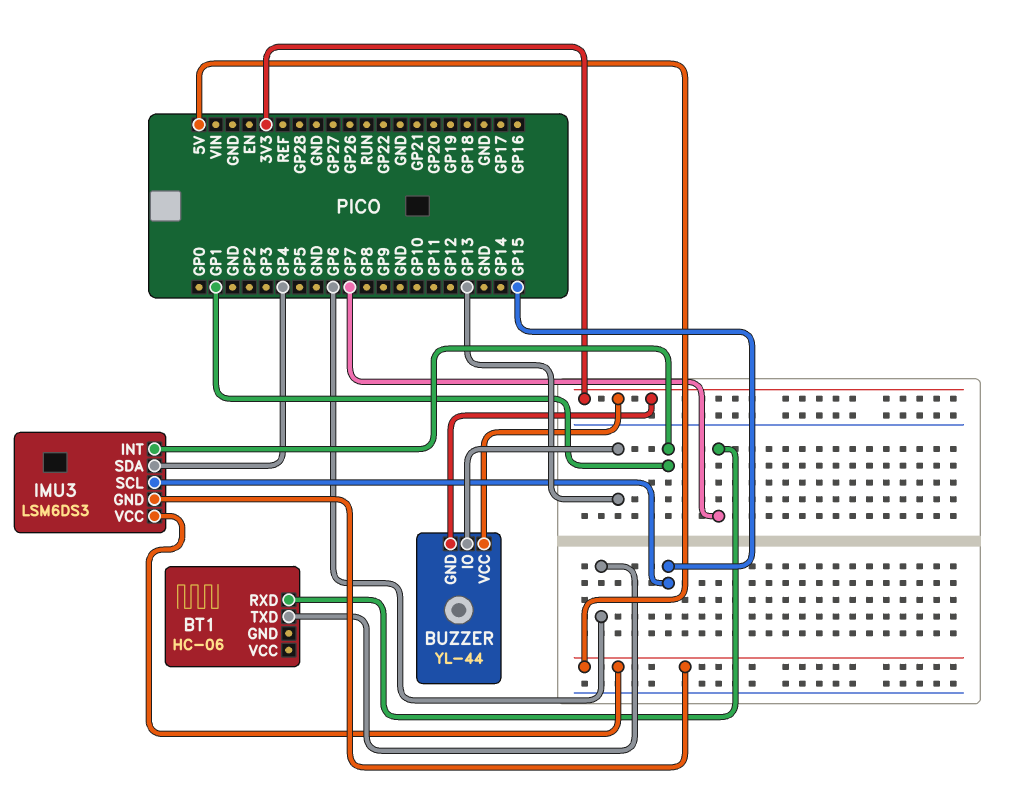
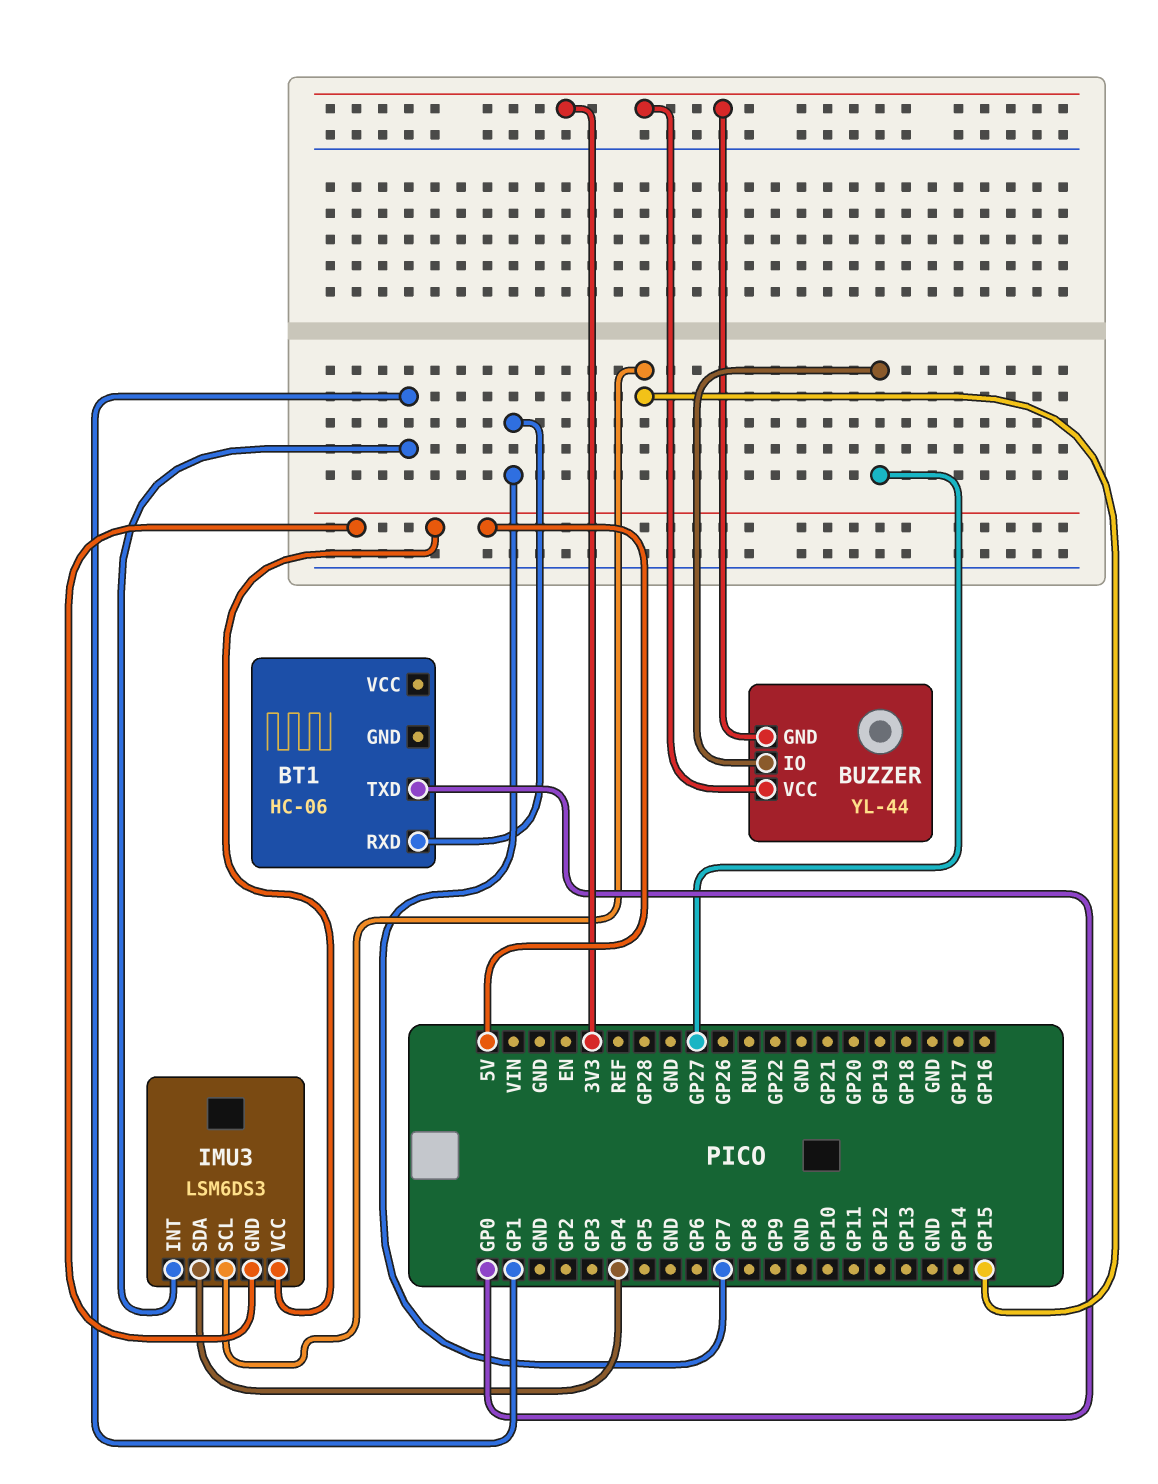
BT1 pin TXD: GP6 -> GP0
BUZZER pin IO: GP13 -> GP27

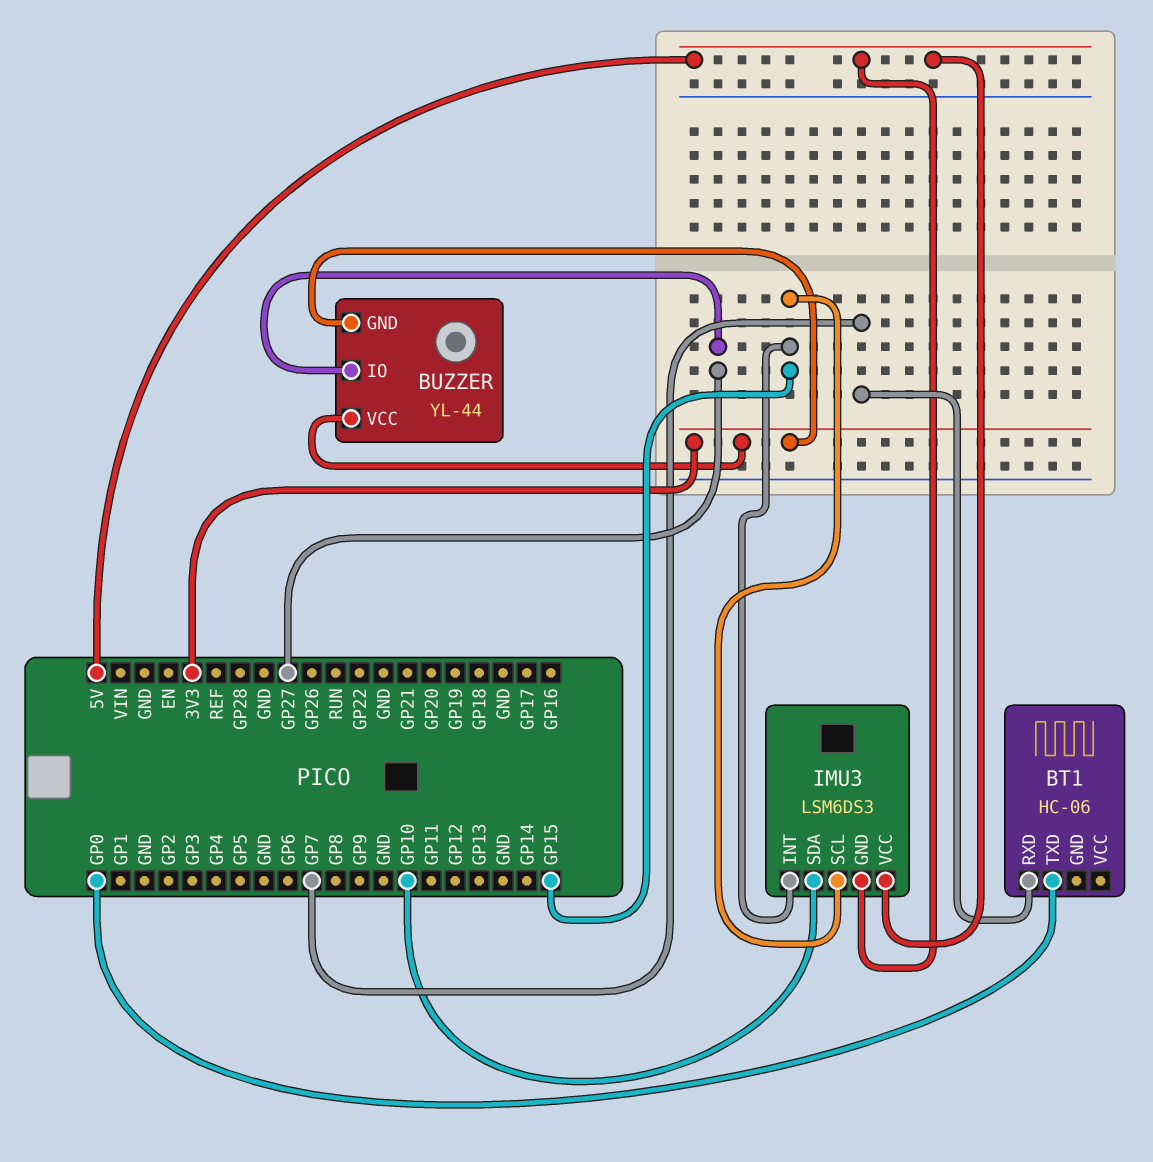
IMU3 pin INT: GP1 -> GP15
IMU3 pin SDA: GP4 -> GP10

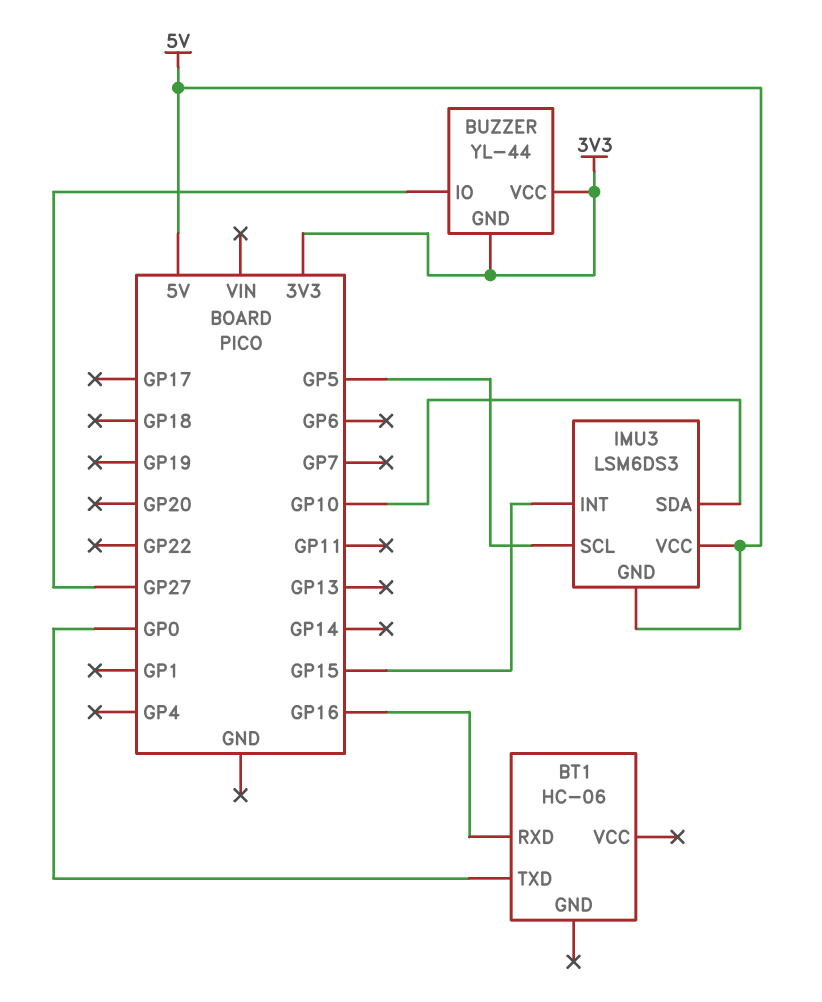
BT1 pin RXD: GP7 -> GP16
IMU3 pin SCL: GP15 -> GP5

